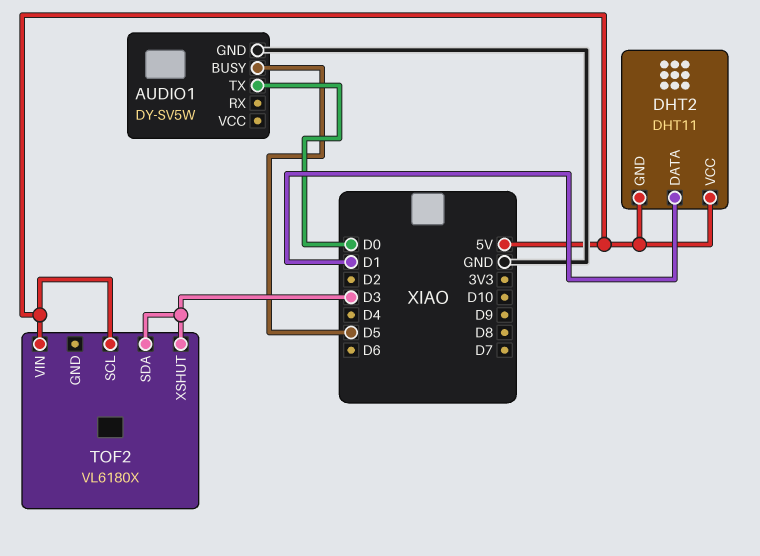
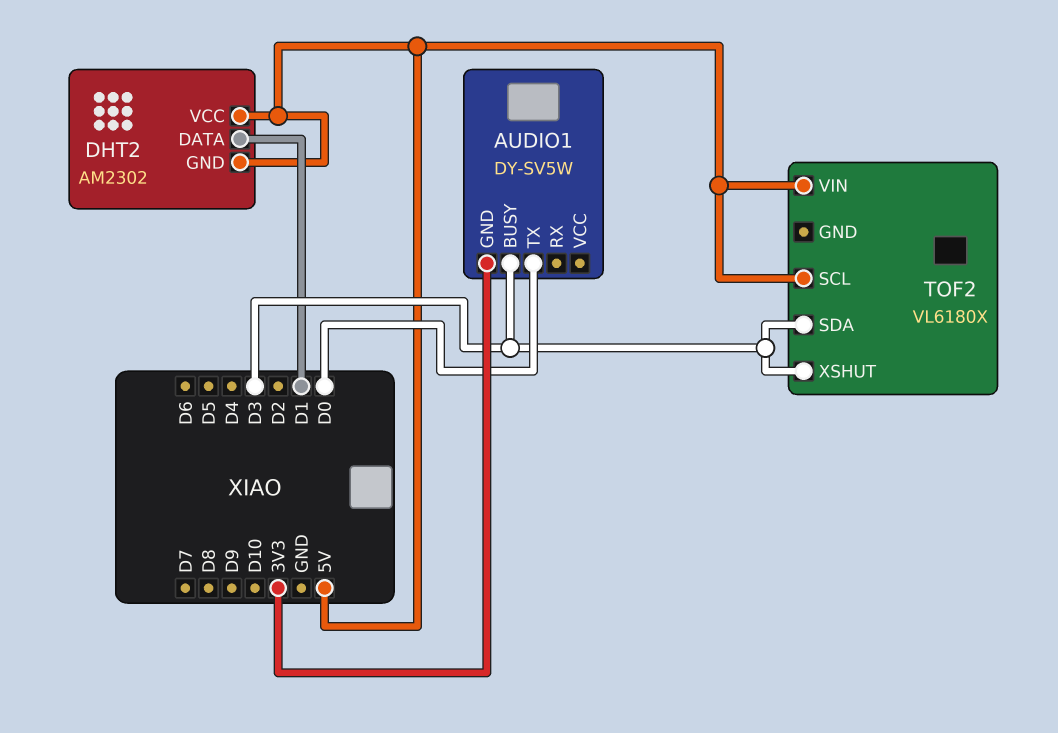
AUDIO1 pin BUSY: D5 -> D3
AUDIO1 pin GND: GND -> 3V3
DHT2: DHT11 -> AM2302

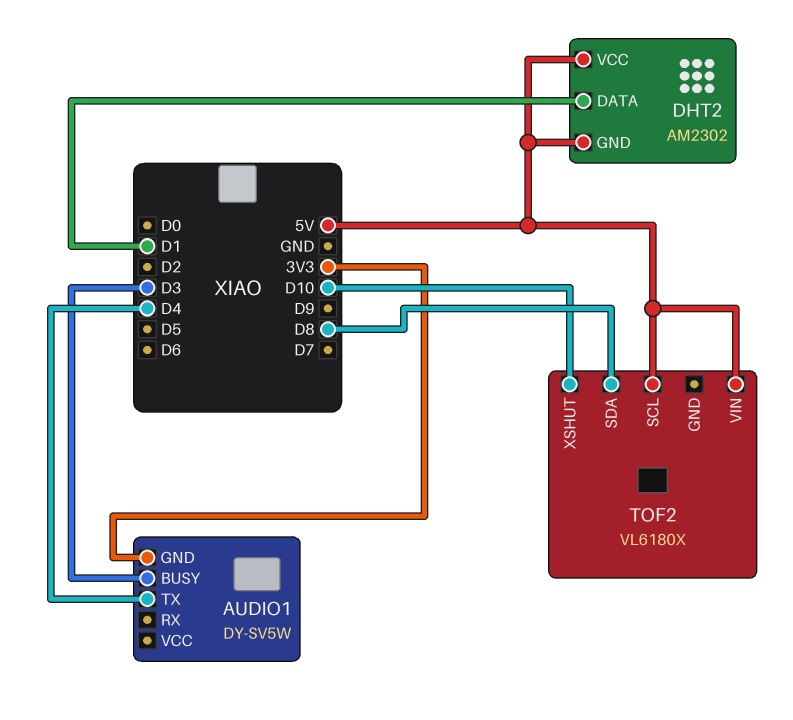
AUDIO1 pin TX: D0 -> D4
TOF2 pin SDA: D3 -> D8
TOF2 pin XSHUT: D3 -> D10

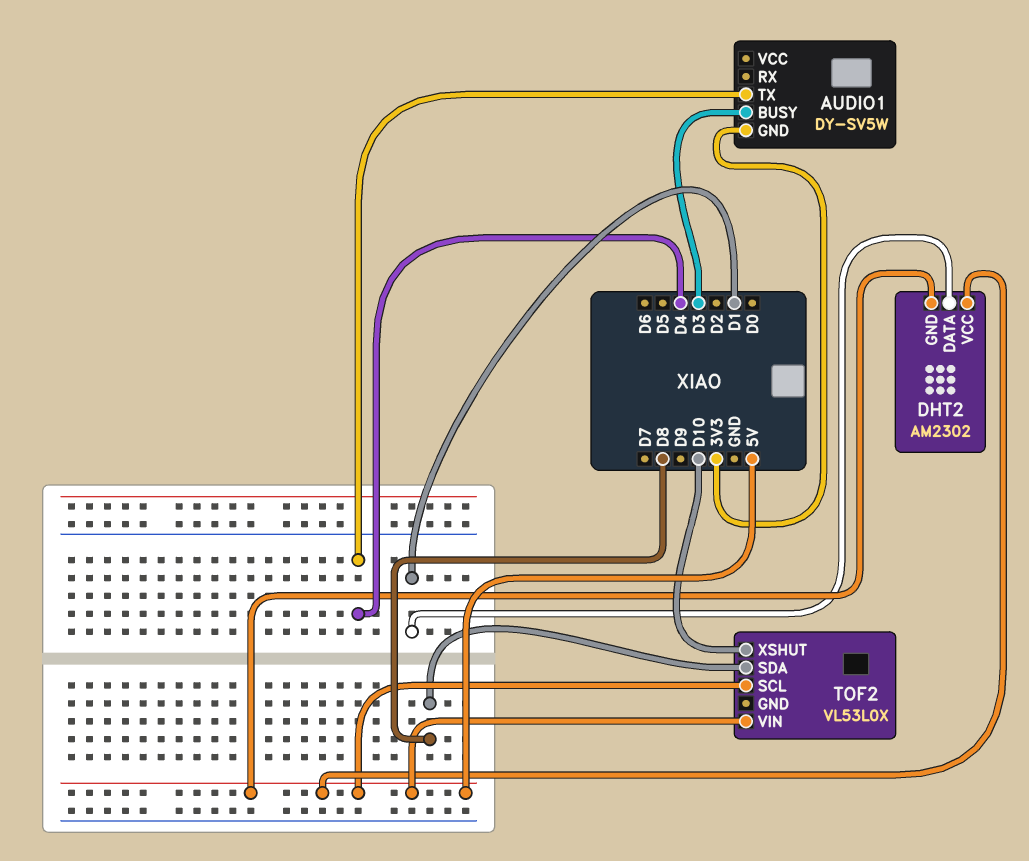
TOF2: VL6180X -> VL53L0X

